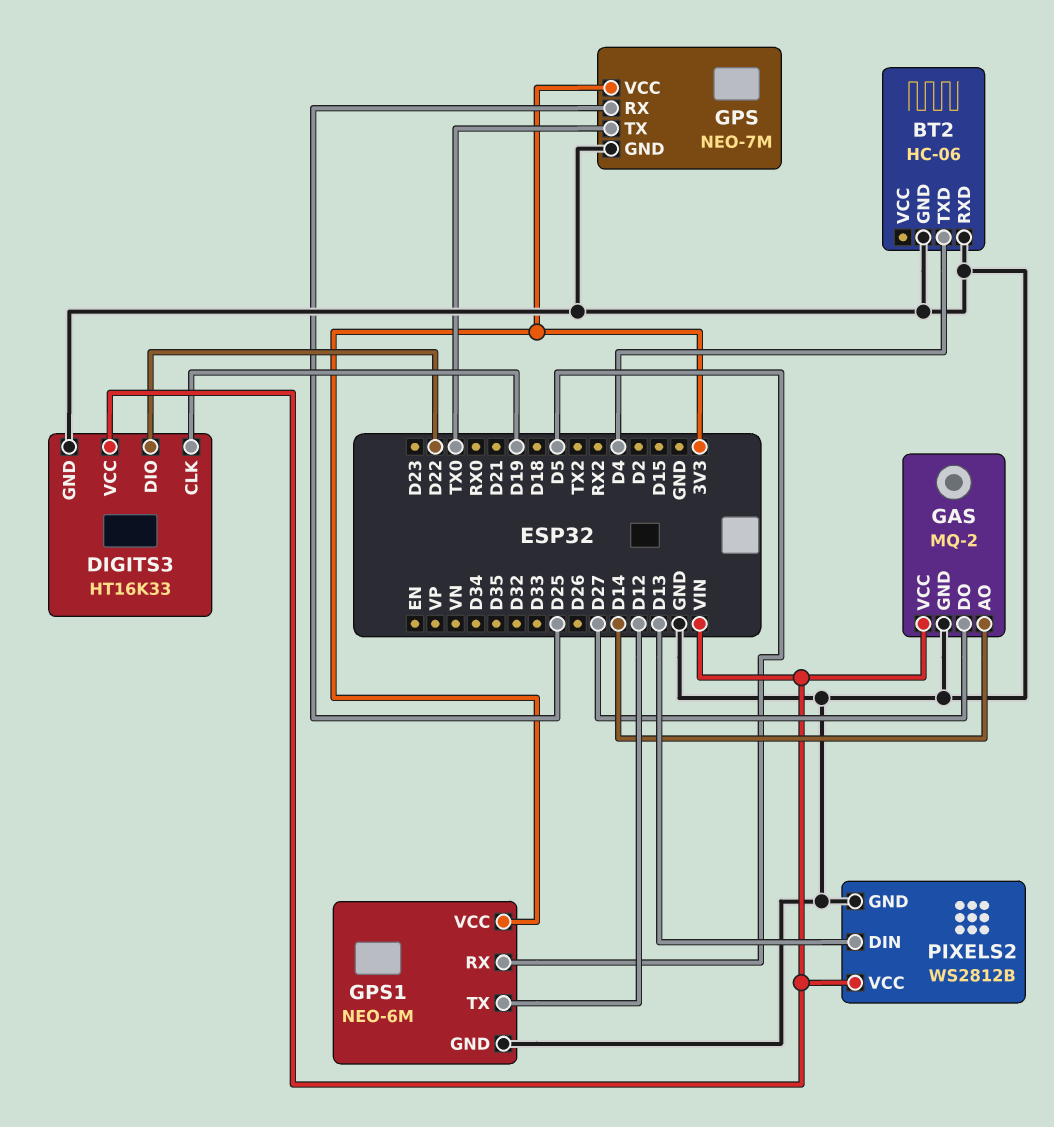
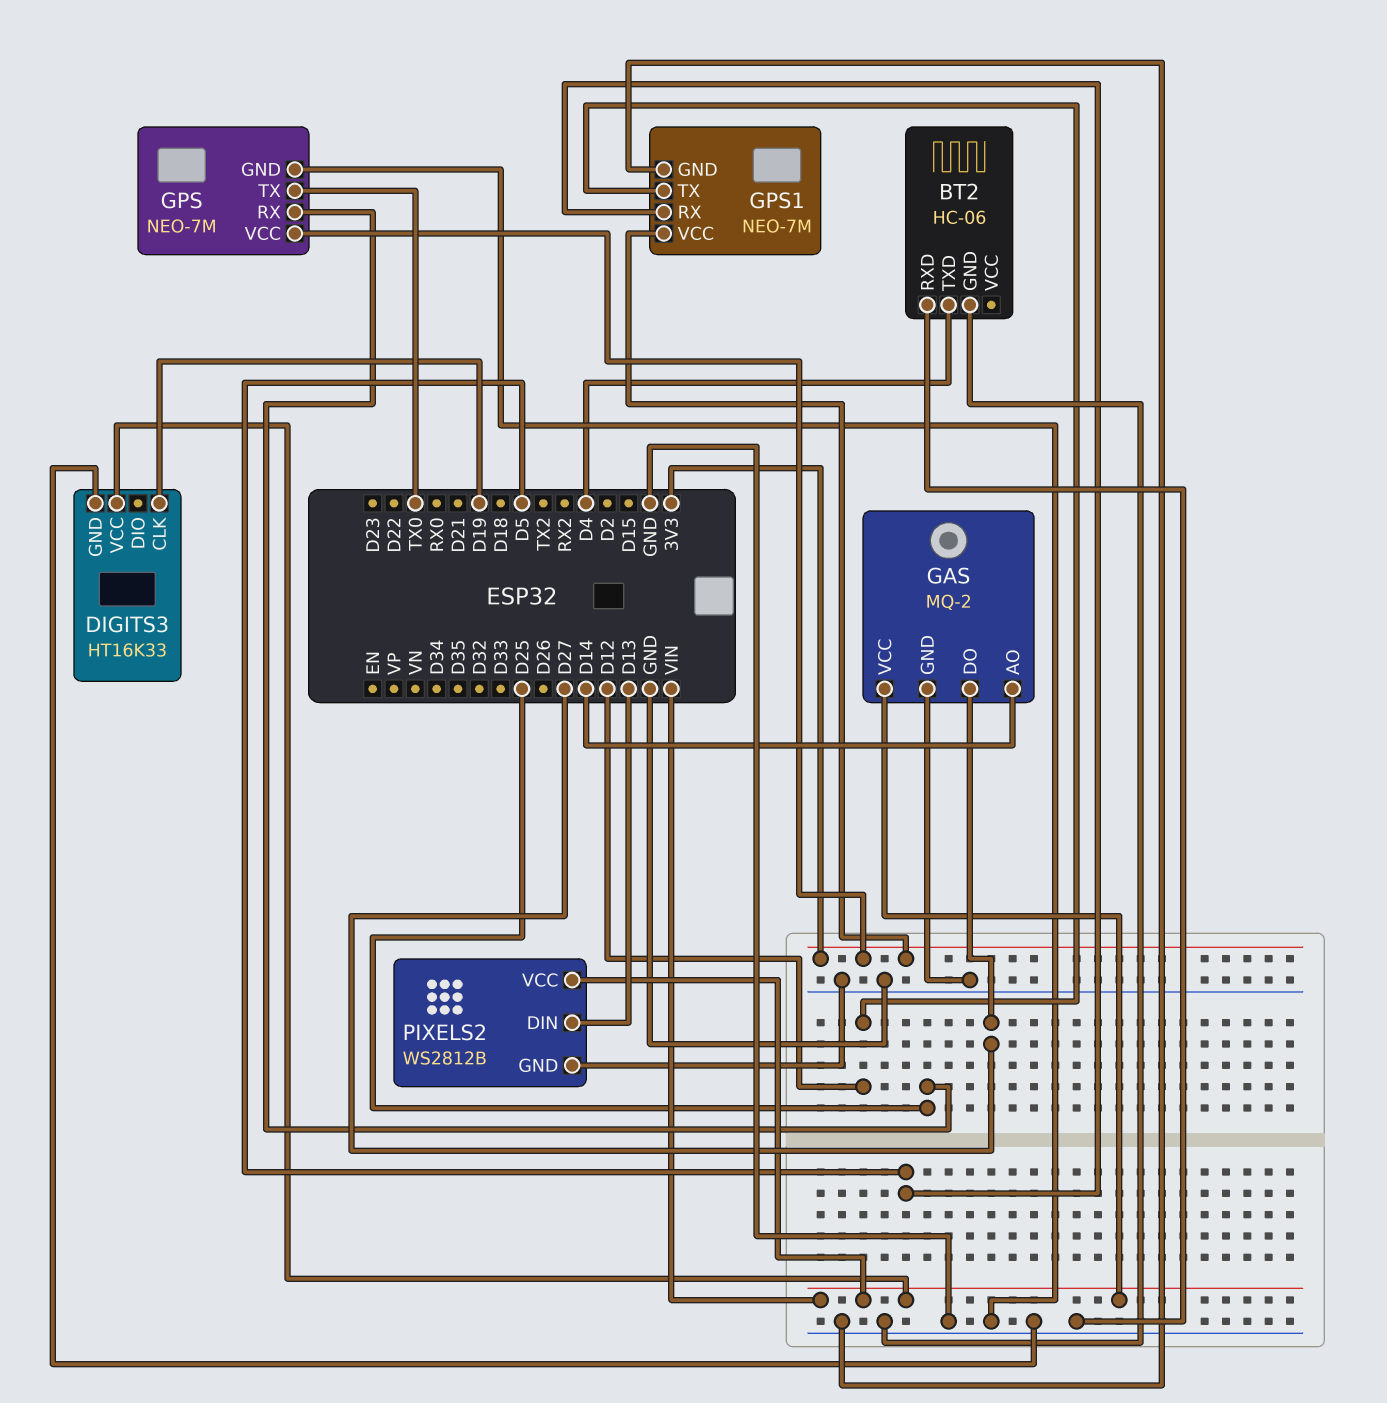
DIGITS3 pin DIO: D22 -> none
GPS1: NEO-6M -> NEO-7M

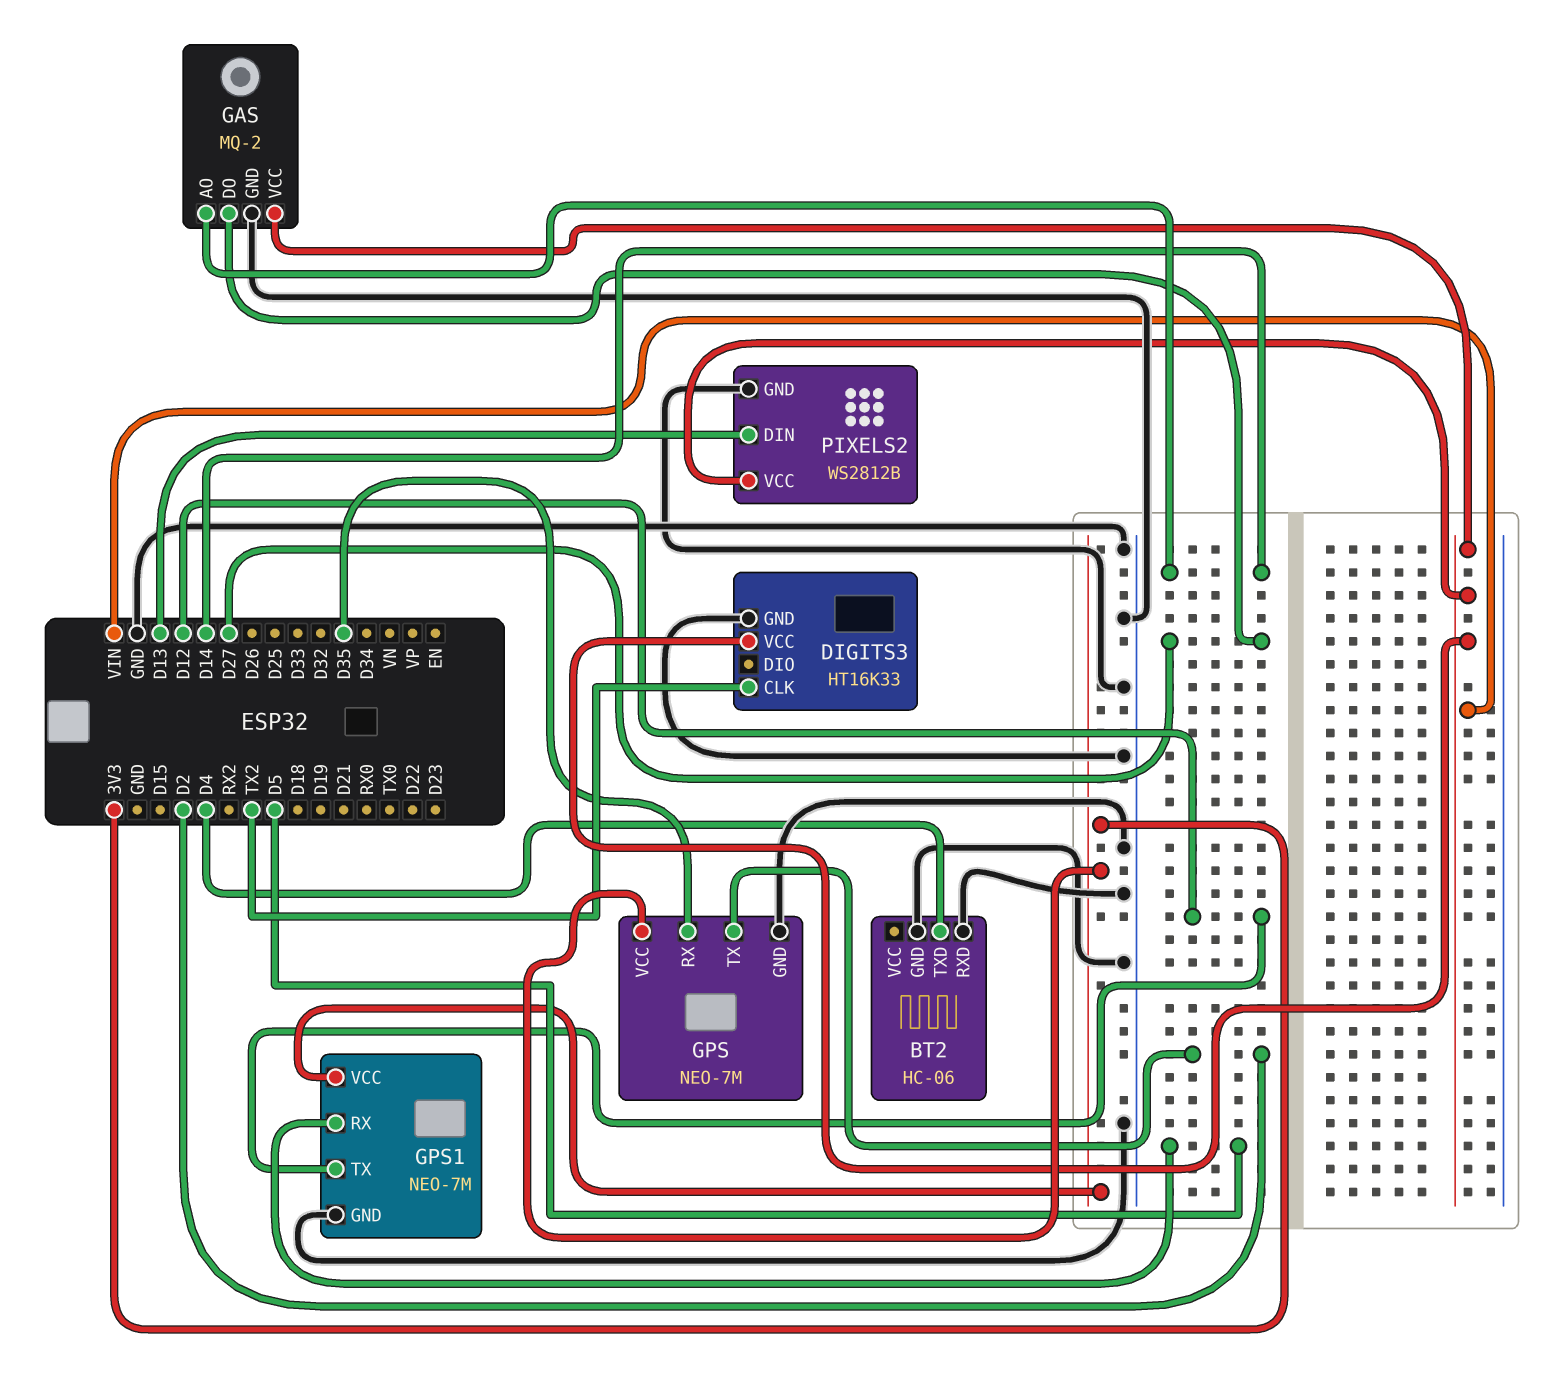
DIGITS3 pin CLK: D19 -> TX2
GPS pin RX: D25 -> D35
GPS pin TX: TX0 -> D2

